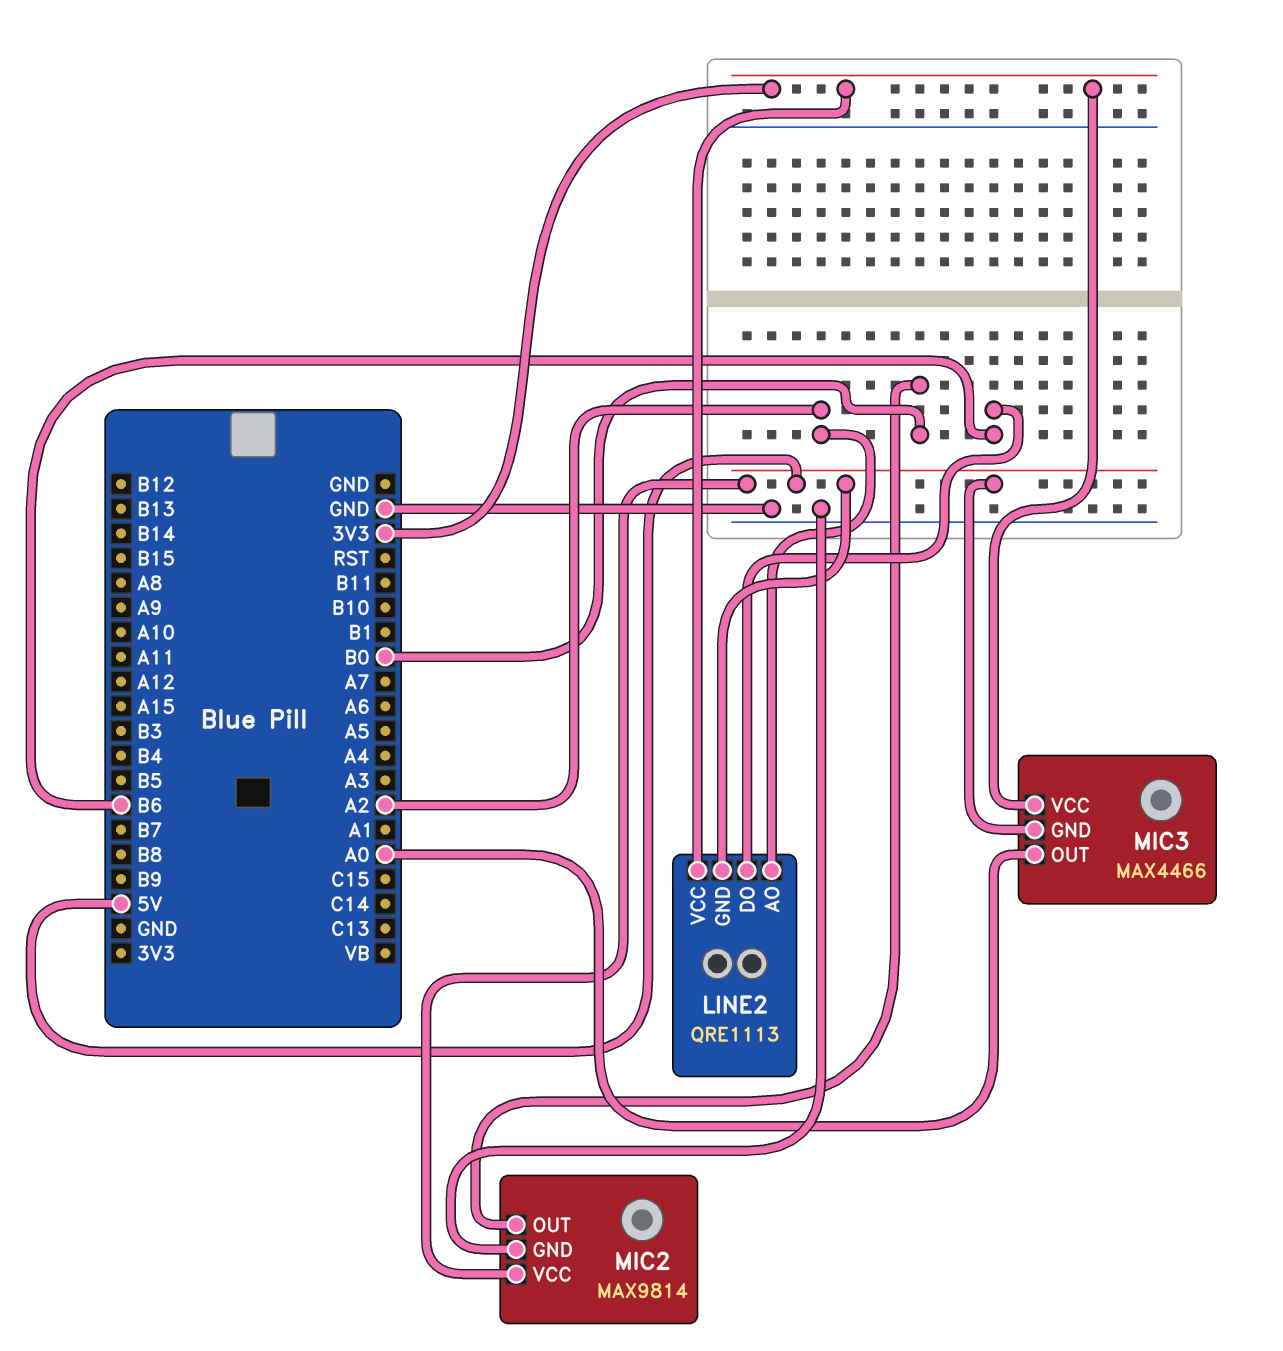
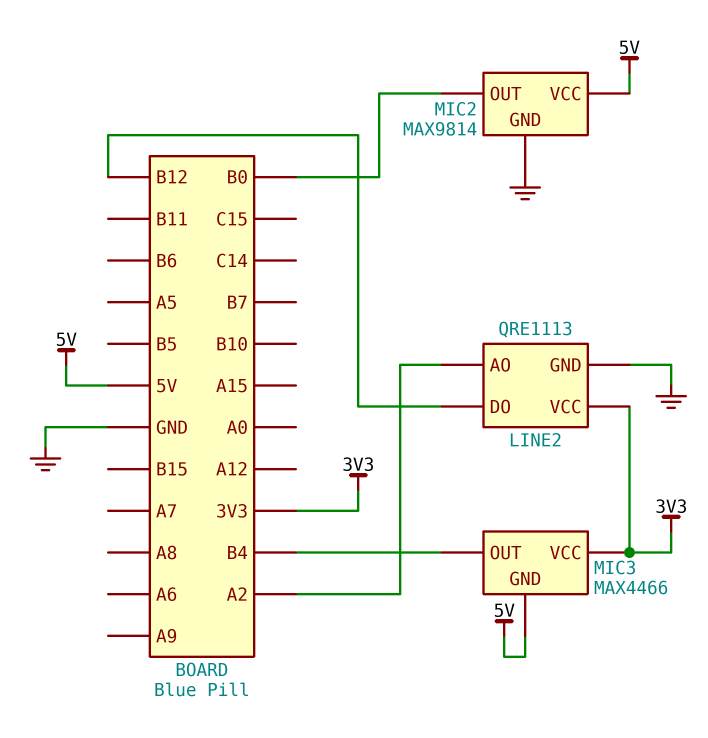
LINE2 pin DO: B6 -> B12
LINE2 pin GND: 5V -> GND
MIC3 pin OUT: A0 -> B4

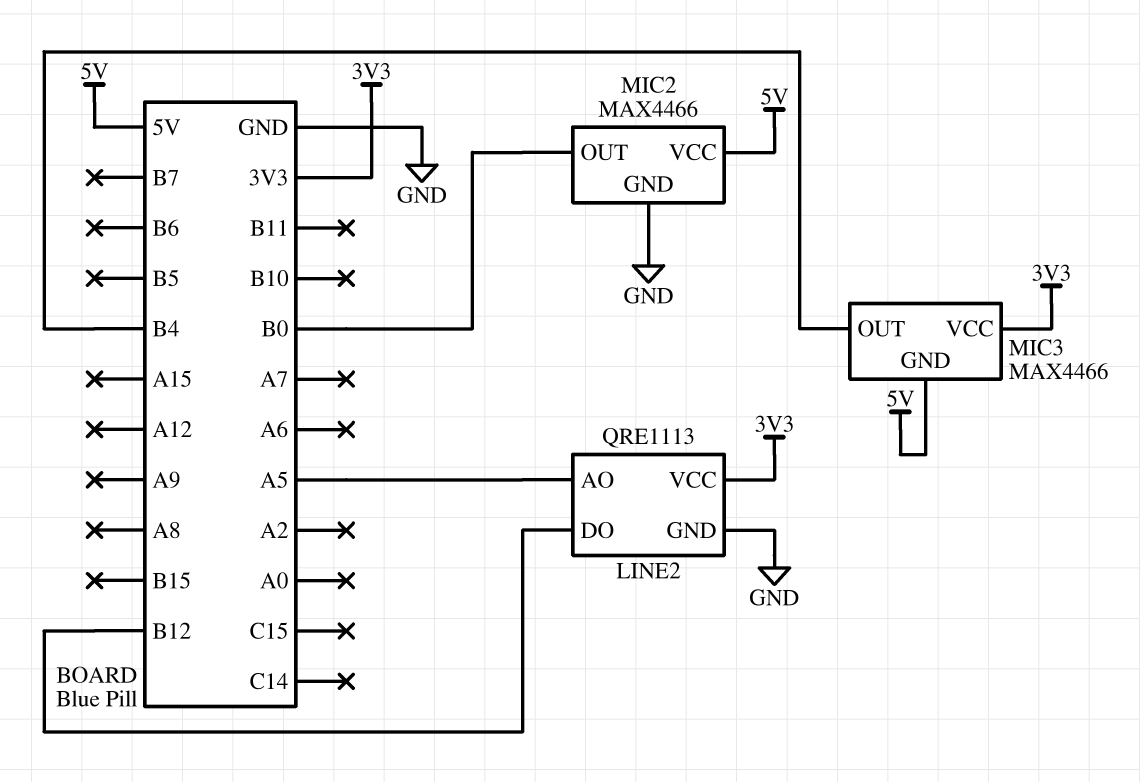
LINE2 pin AO: A2 -> A5
MIC2: MAX9814 -> MAX4466

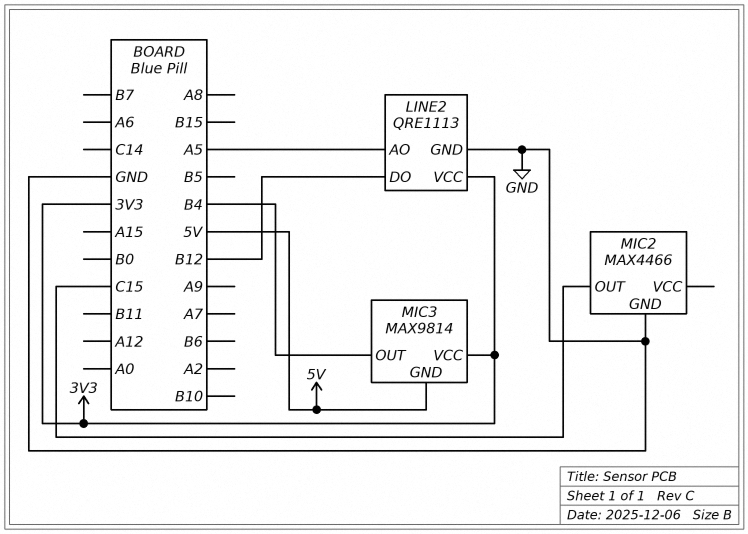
MIC2 pin OUT: B0 -> C15
MIC2 pin VCC: 5V -> none
MIC3: MAX4466 -> MAX9814

